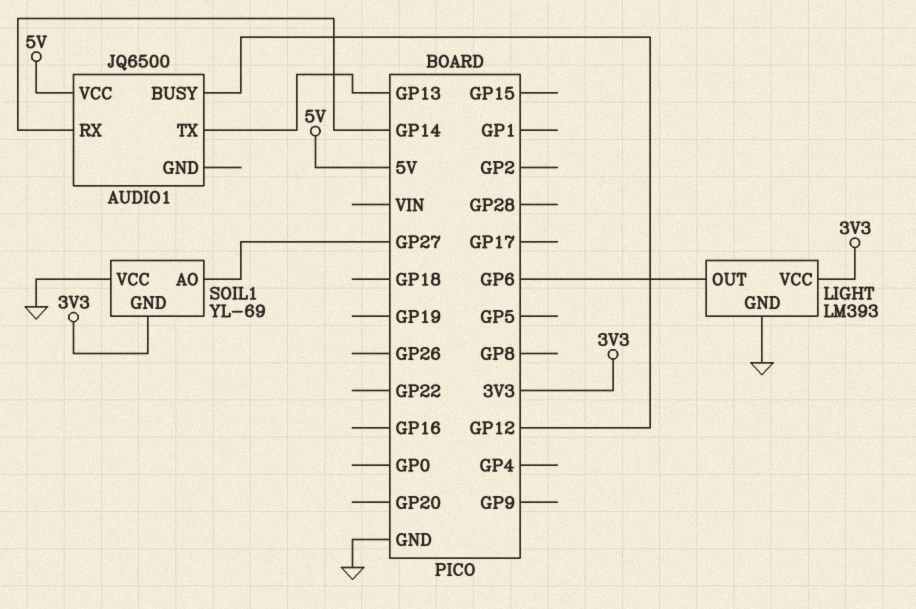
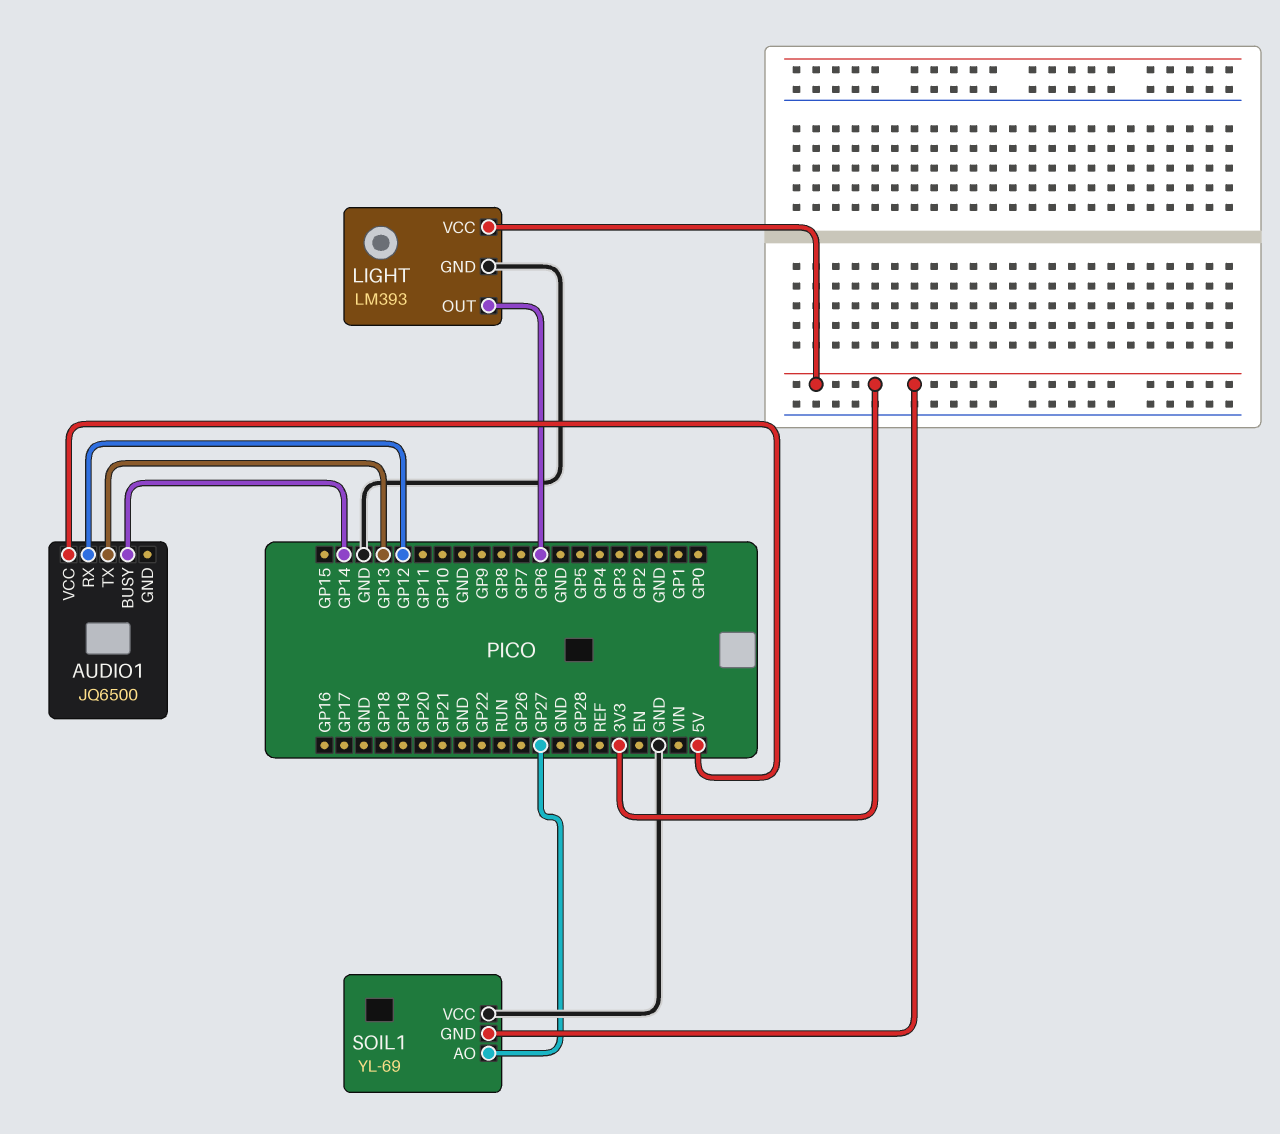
AUDIO1 pin BUSY: GP12 -> GP14
AUDIO1 pin RX: GP14 -> GP12

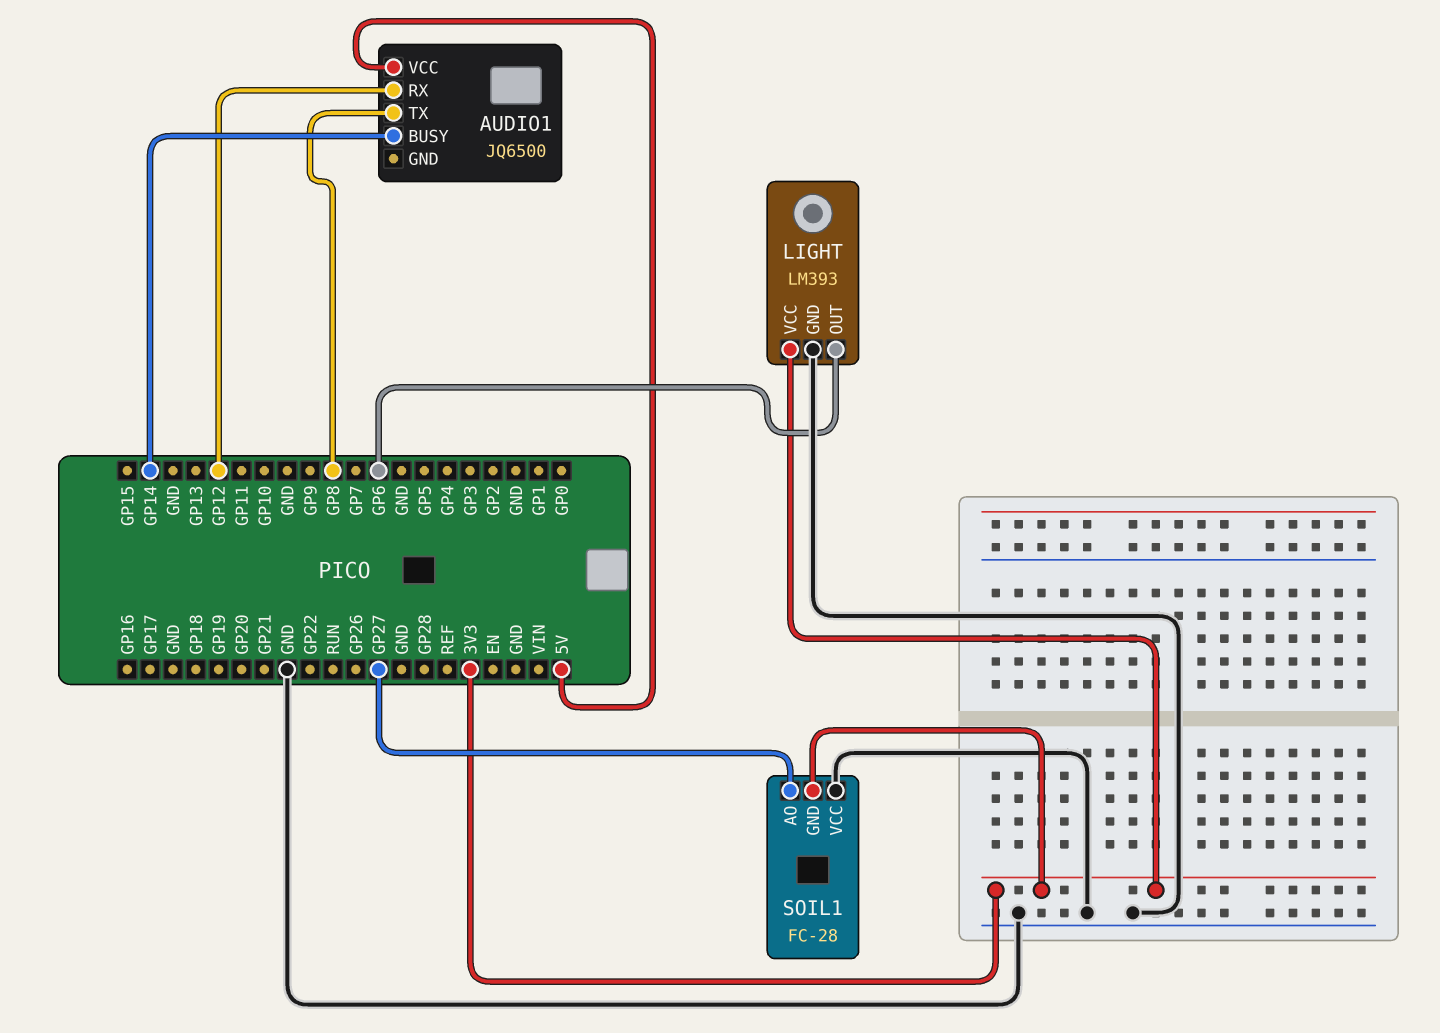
AUDIO1 pin TX: GP13 -> GP8
SOIL1: YL-69 -> FC-28

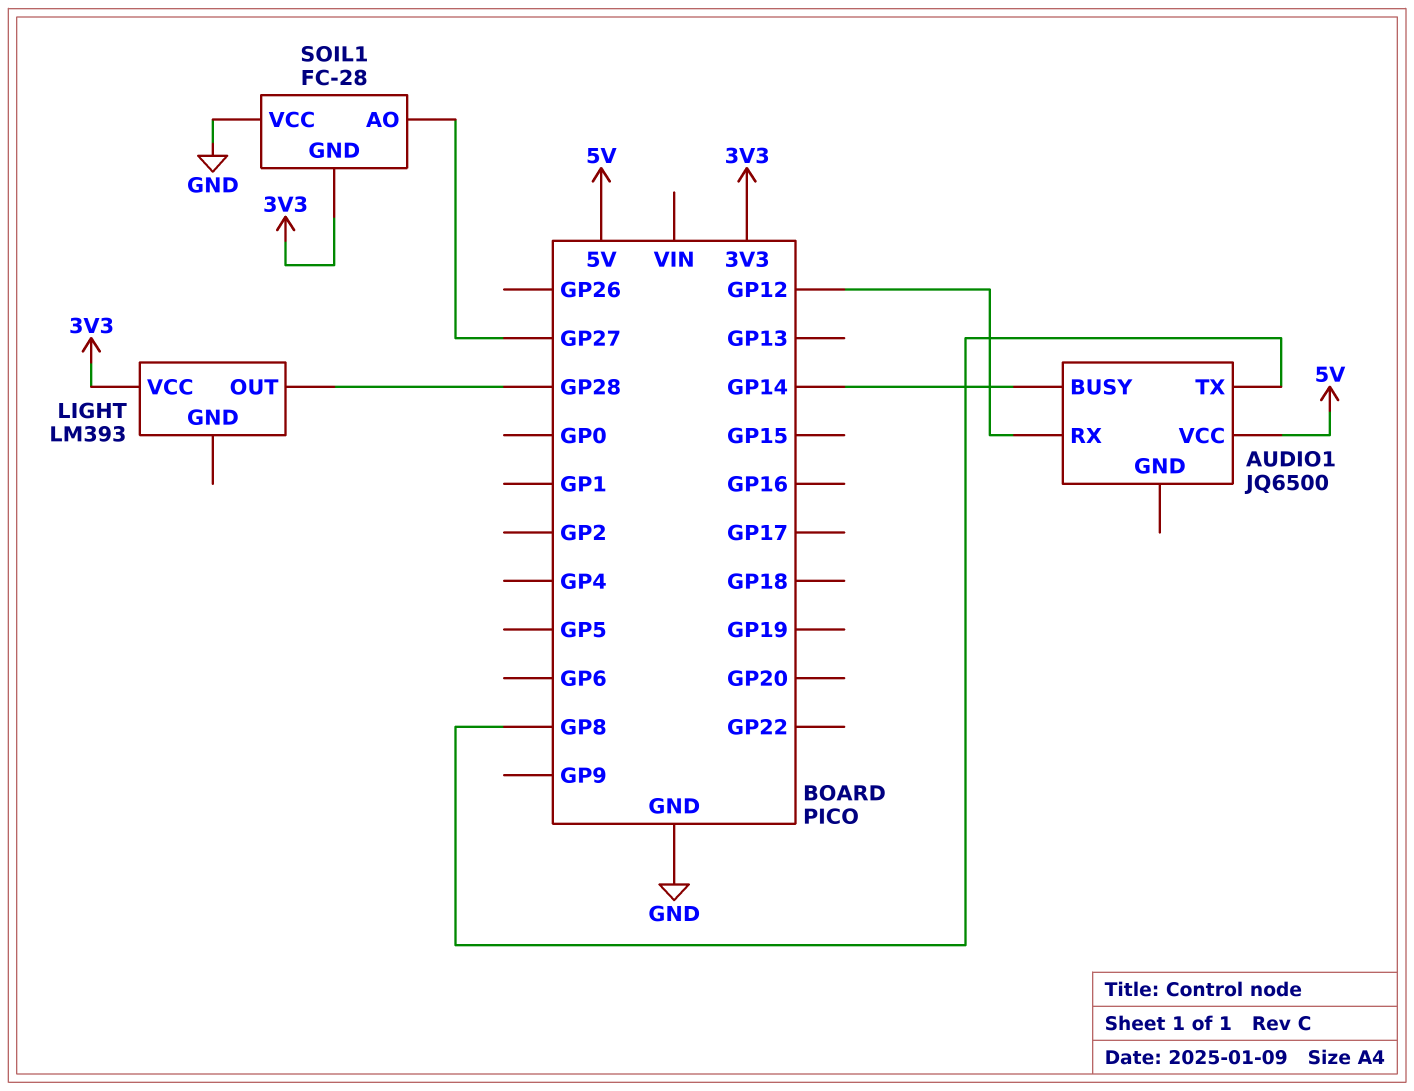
LIGHT pin GND: GND -> none
LIGHT pin OUT: GP6 -> GP28

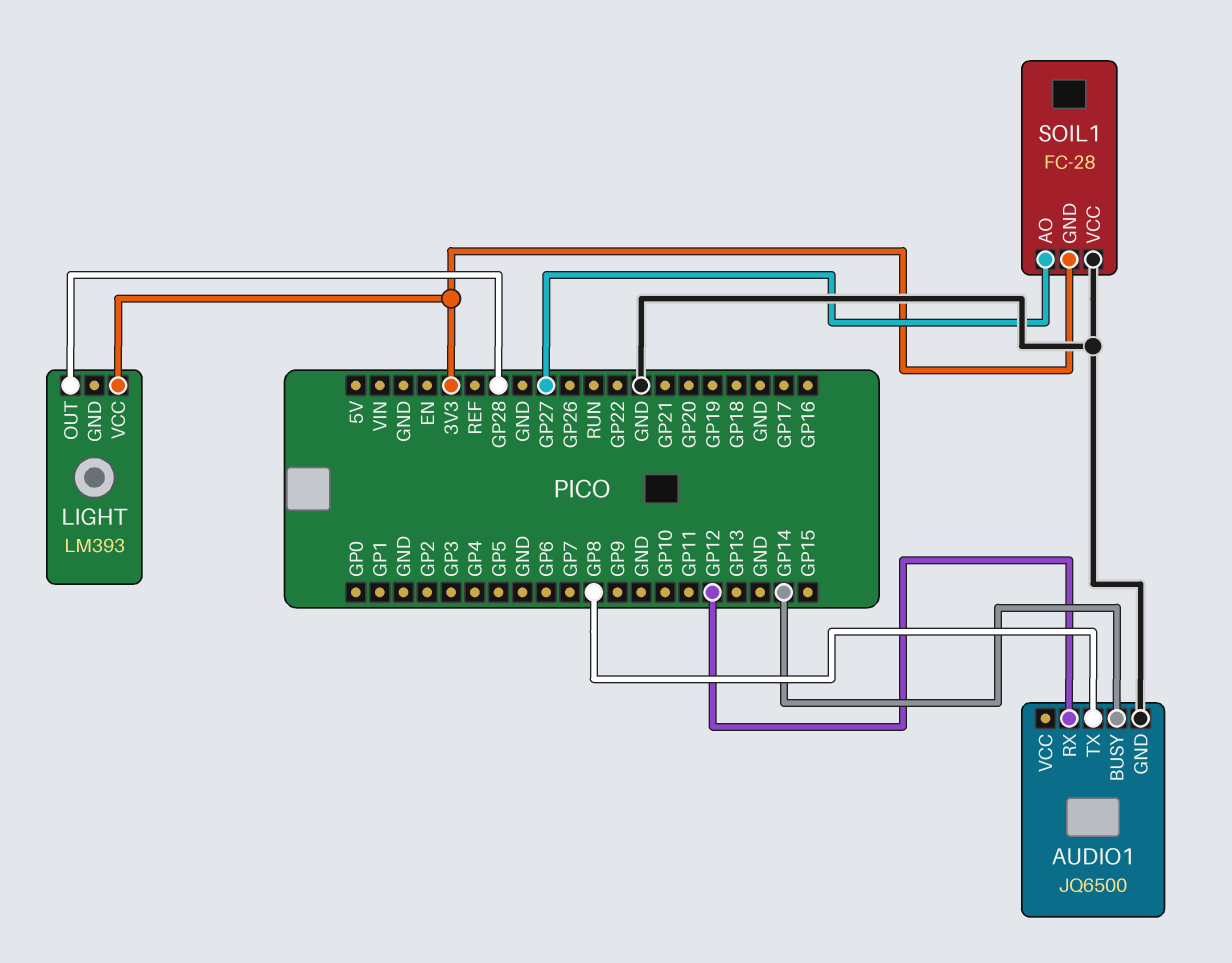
AUDIO1 pin GND: none -> GND
AUDIO1 pin VCC: 5V -> none

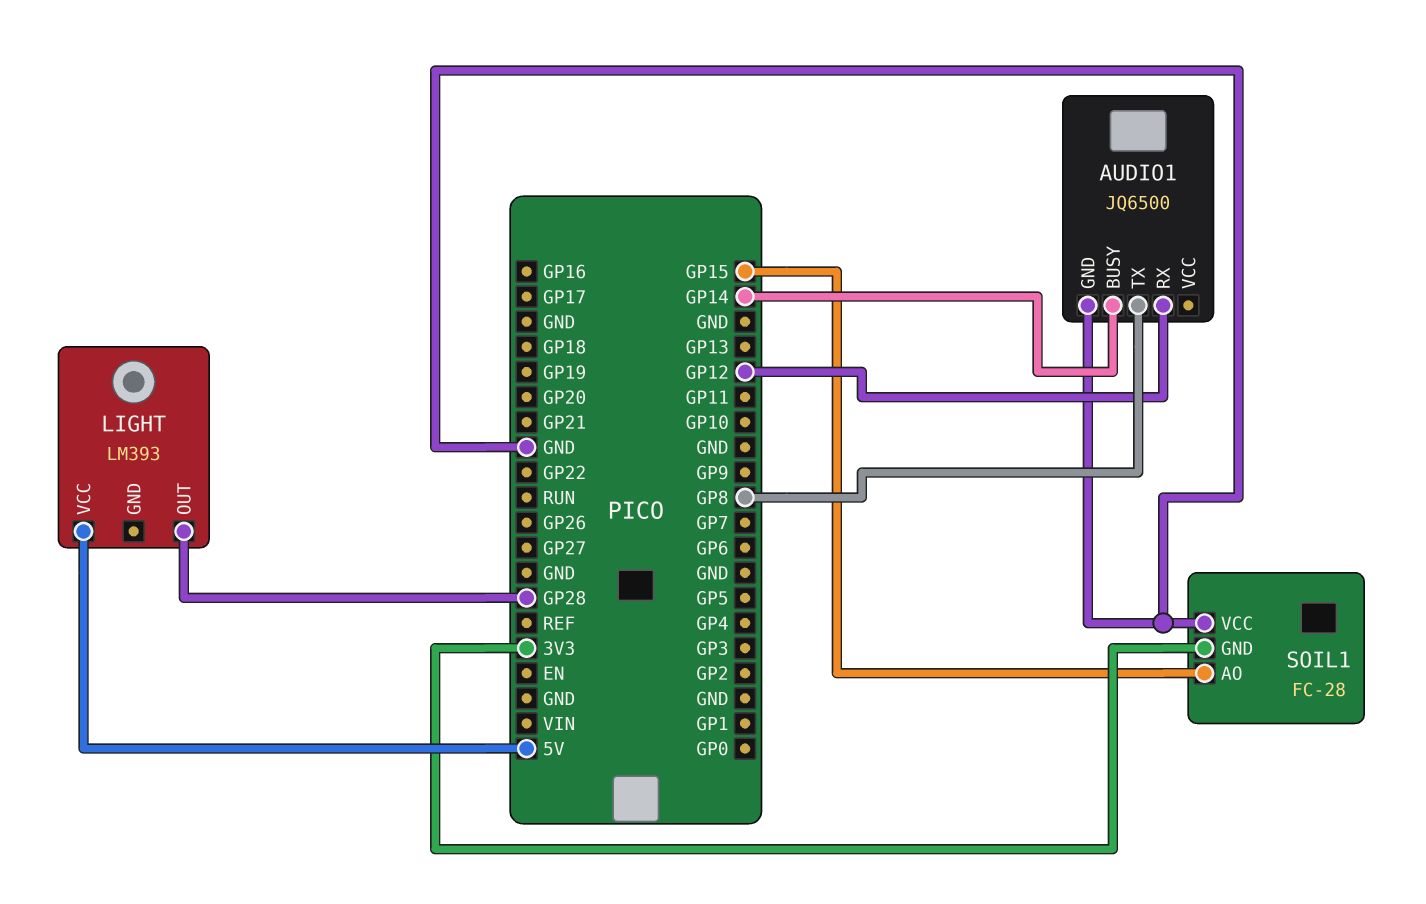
LIGHT pin VCC: 3V3 -> 5V
SOIL1 pin AO: GP27 -> GP15

